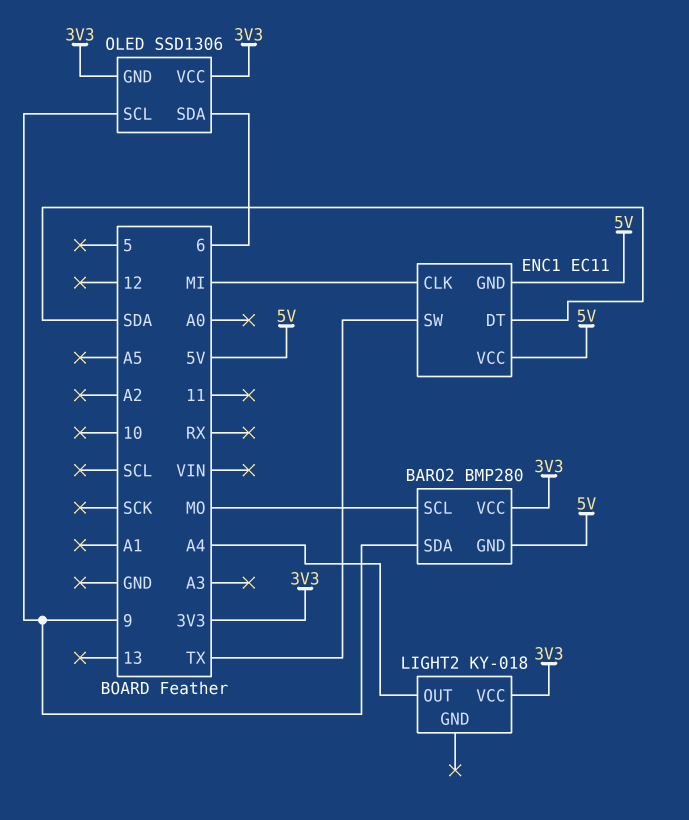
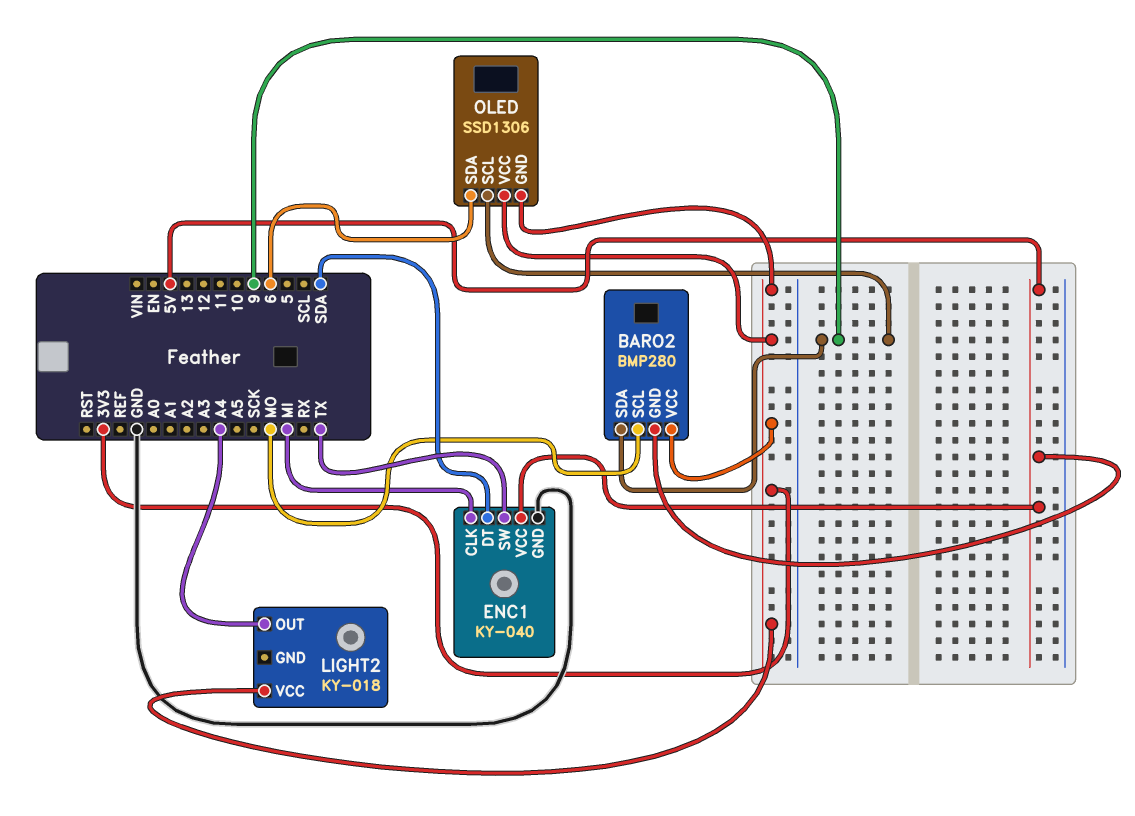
ENC1: EC11 -> KY-040
ENC1 pin GND: 5V -> GND

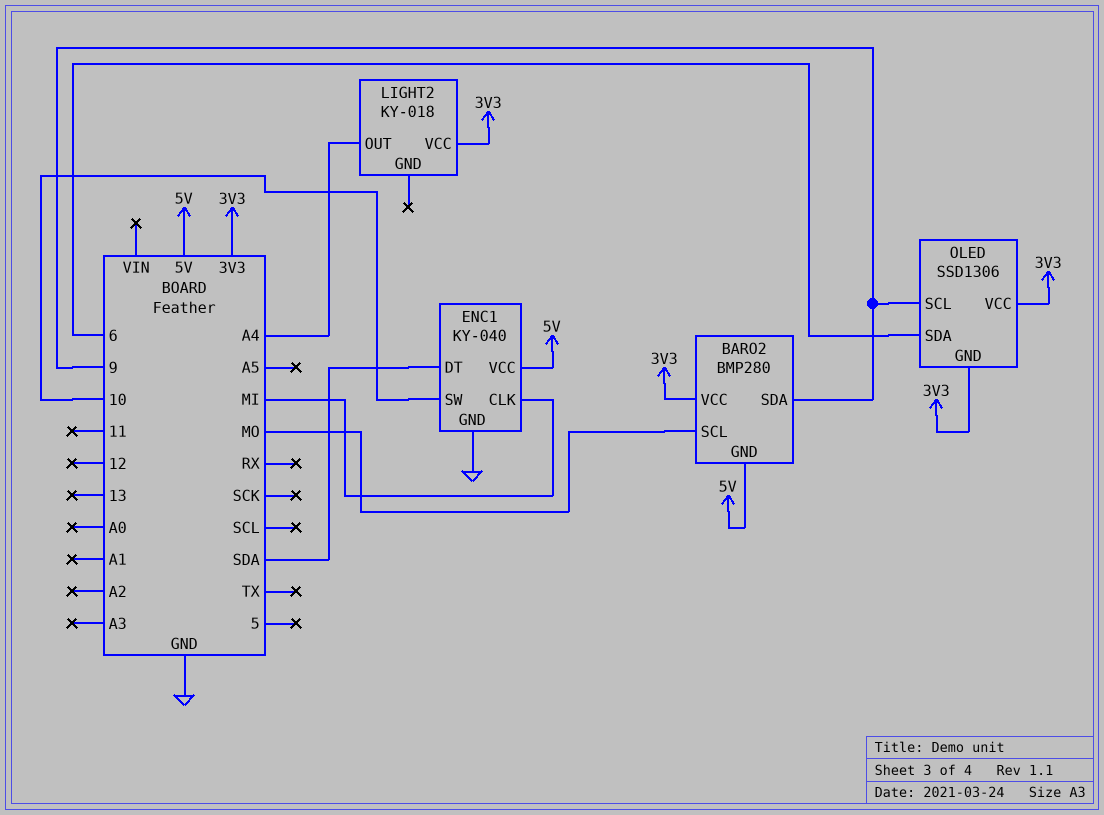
ENC1 pin SW: TX -> 10

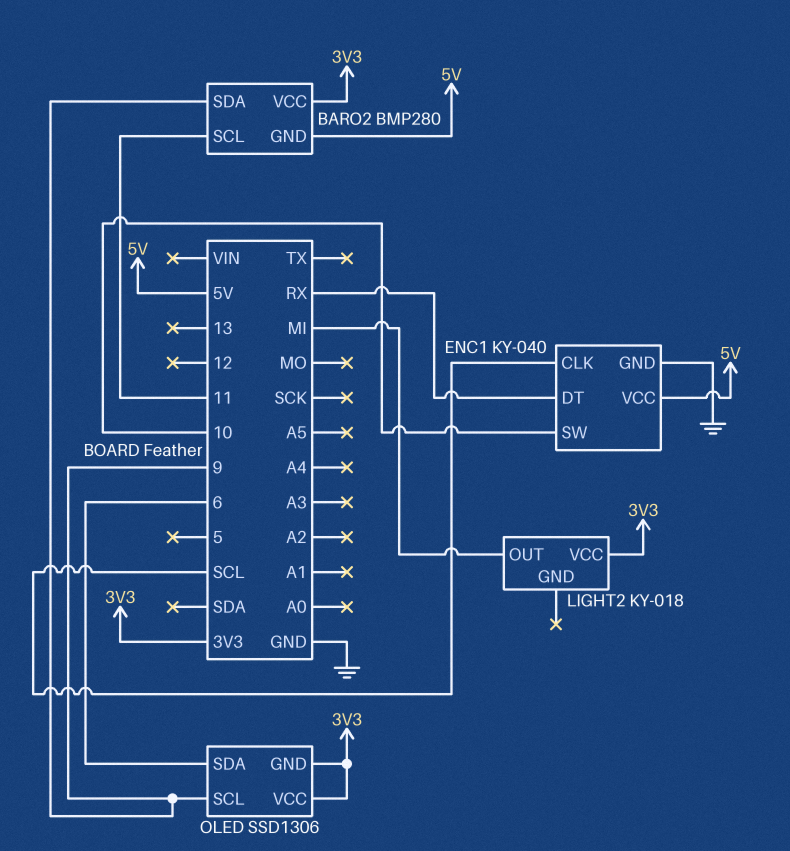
BARO2 pin SCL: MO -> 11
ENC1 pin CLK: MI -> SCL
ENC1 pin DT: SDA -> RX
LIGHT2 pin OUT: A4 -> MI

